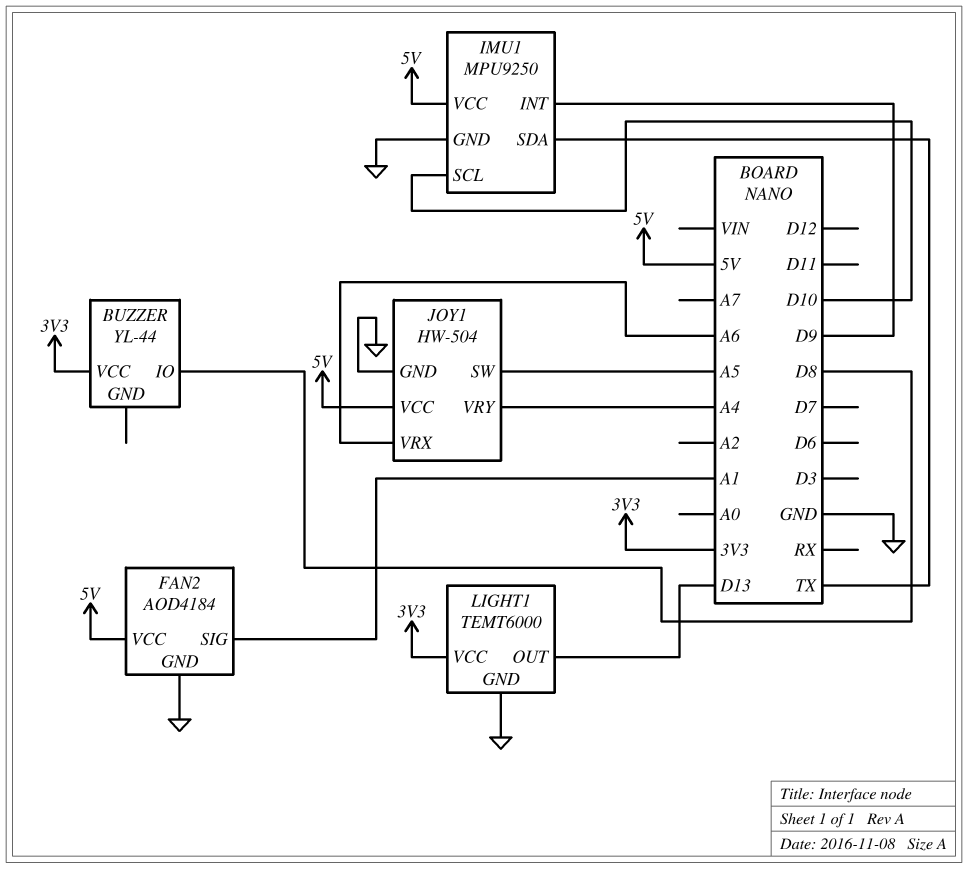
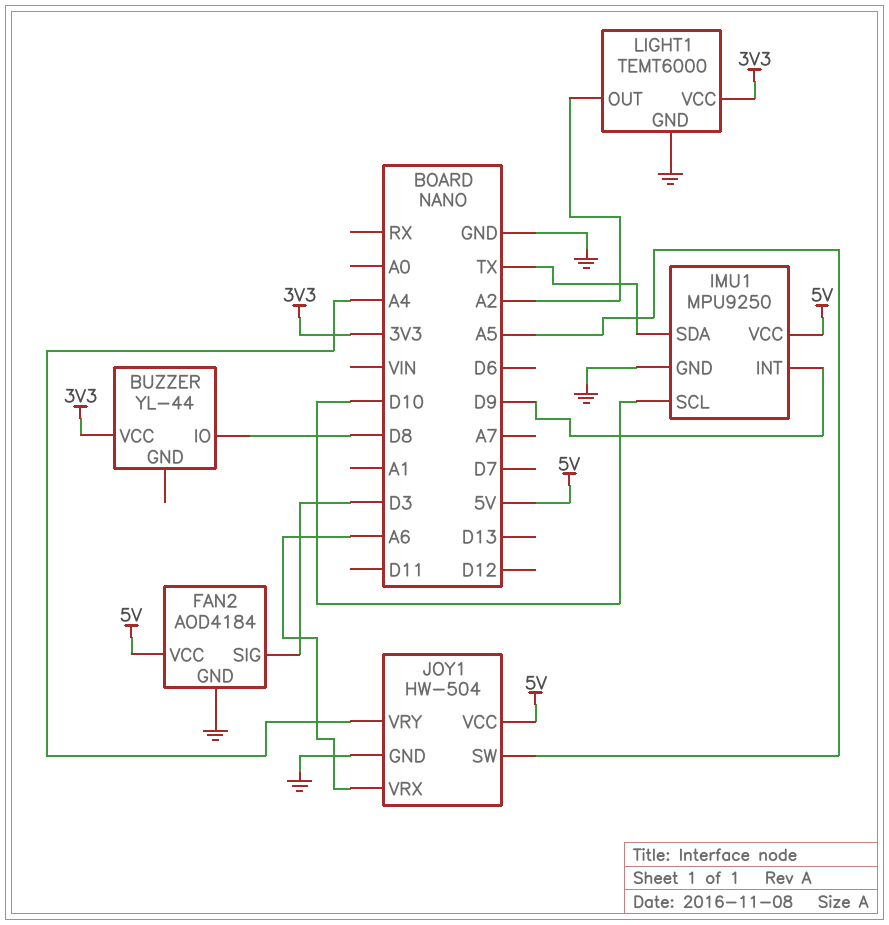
FAN2 pin SIG: A1 -> D3
LIGHT1 pin OUT: D13 -> A2

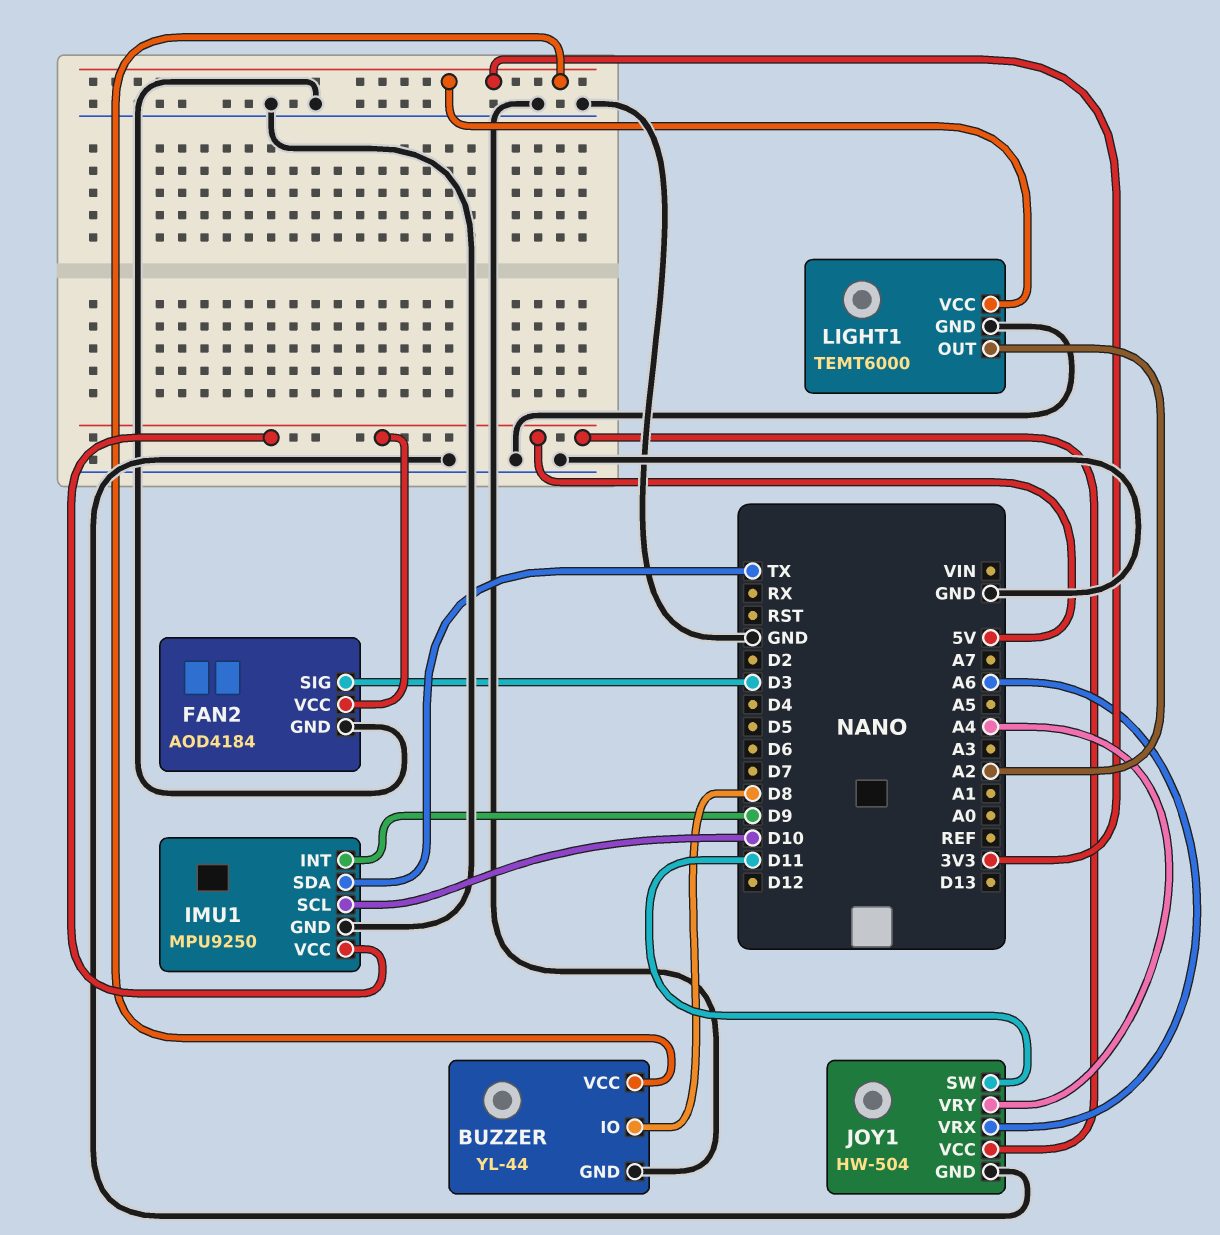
BUZZER pin GND: none -> GND
JOY1 pin SW: A5 -> D11

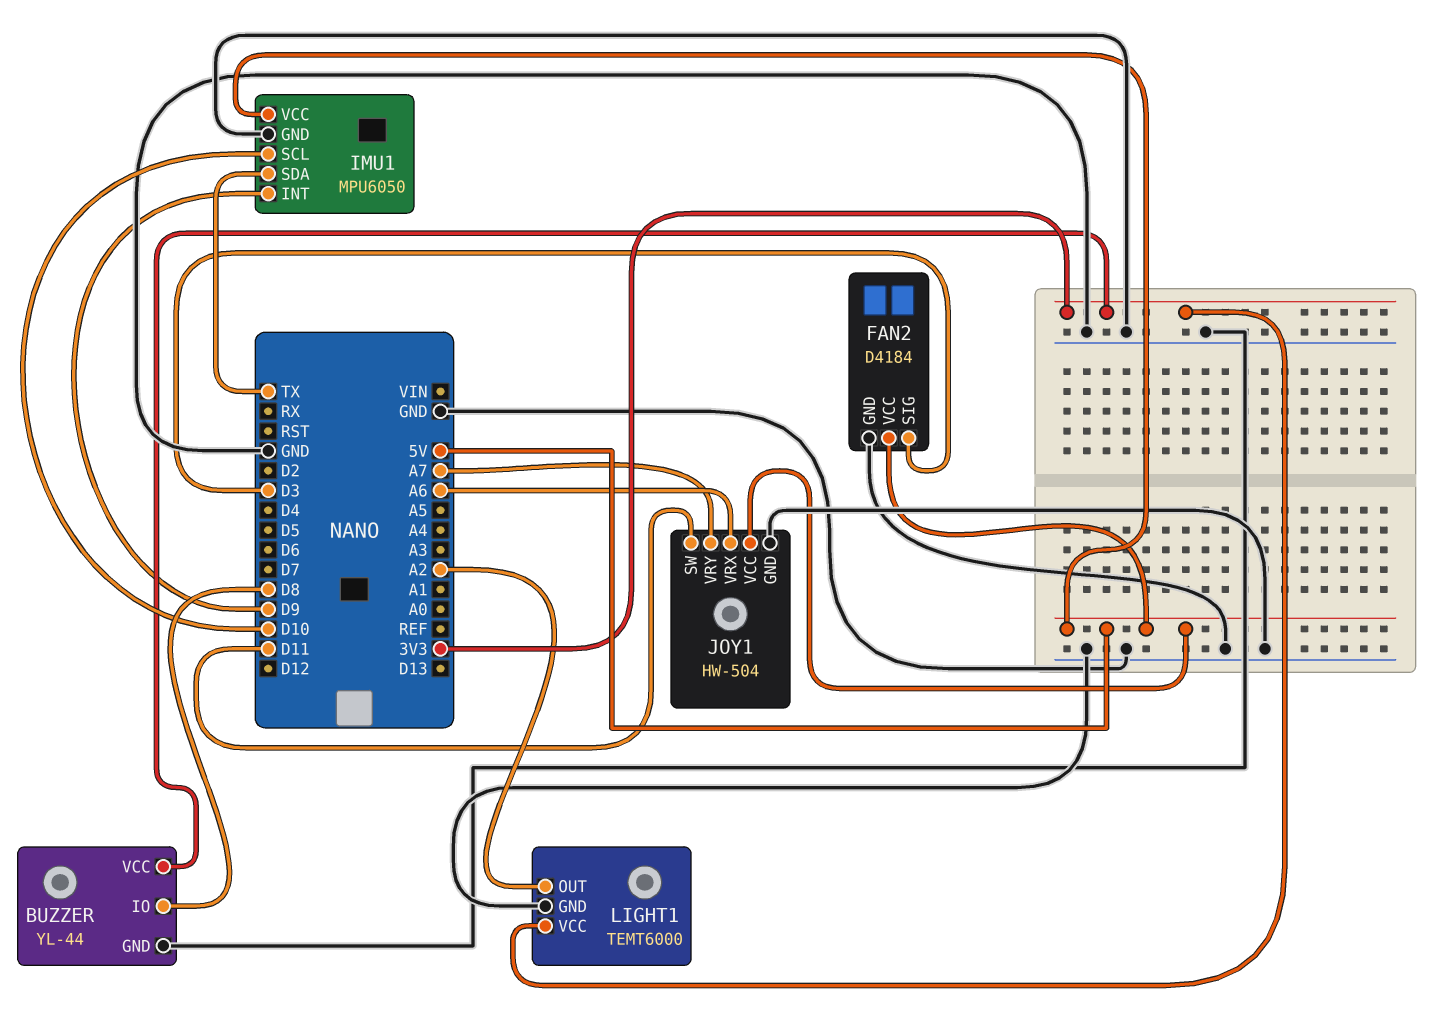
FAN2: AOD4184 -> D4184
IMU1: MPU9250 -> MPU6050
JOY1 pin VRY: A4 -> A7

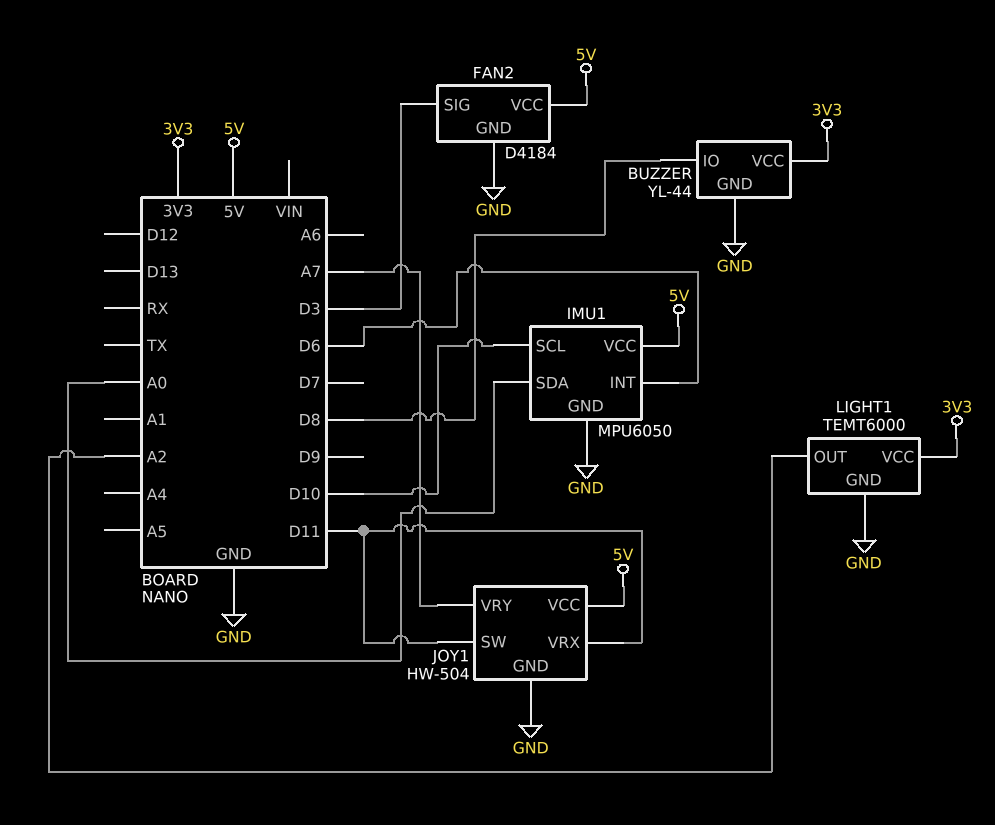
IMU1 pin INT: D9 -> D6
IMU1 pin SDA: TX -> A0
JOY1 pin VRX: A6 -> D11

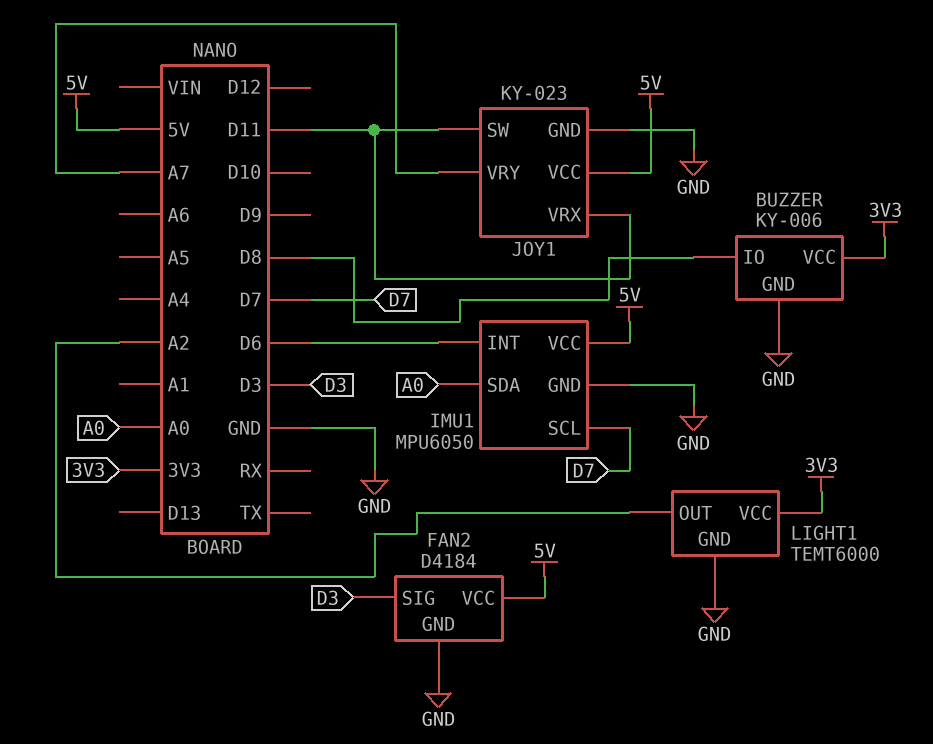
BUZZER: YL-44 -> KY-006
IMU1 pin SCL: D10 -> D7
JOY1: HW-504 -> KY-023

